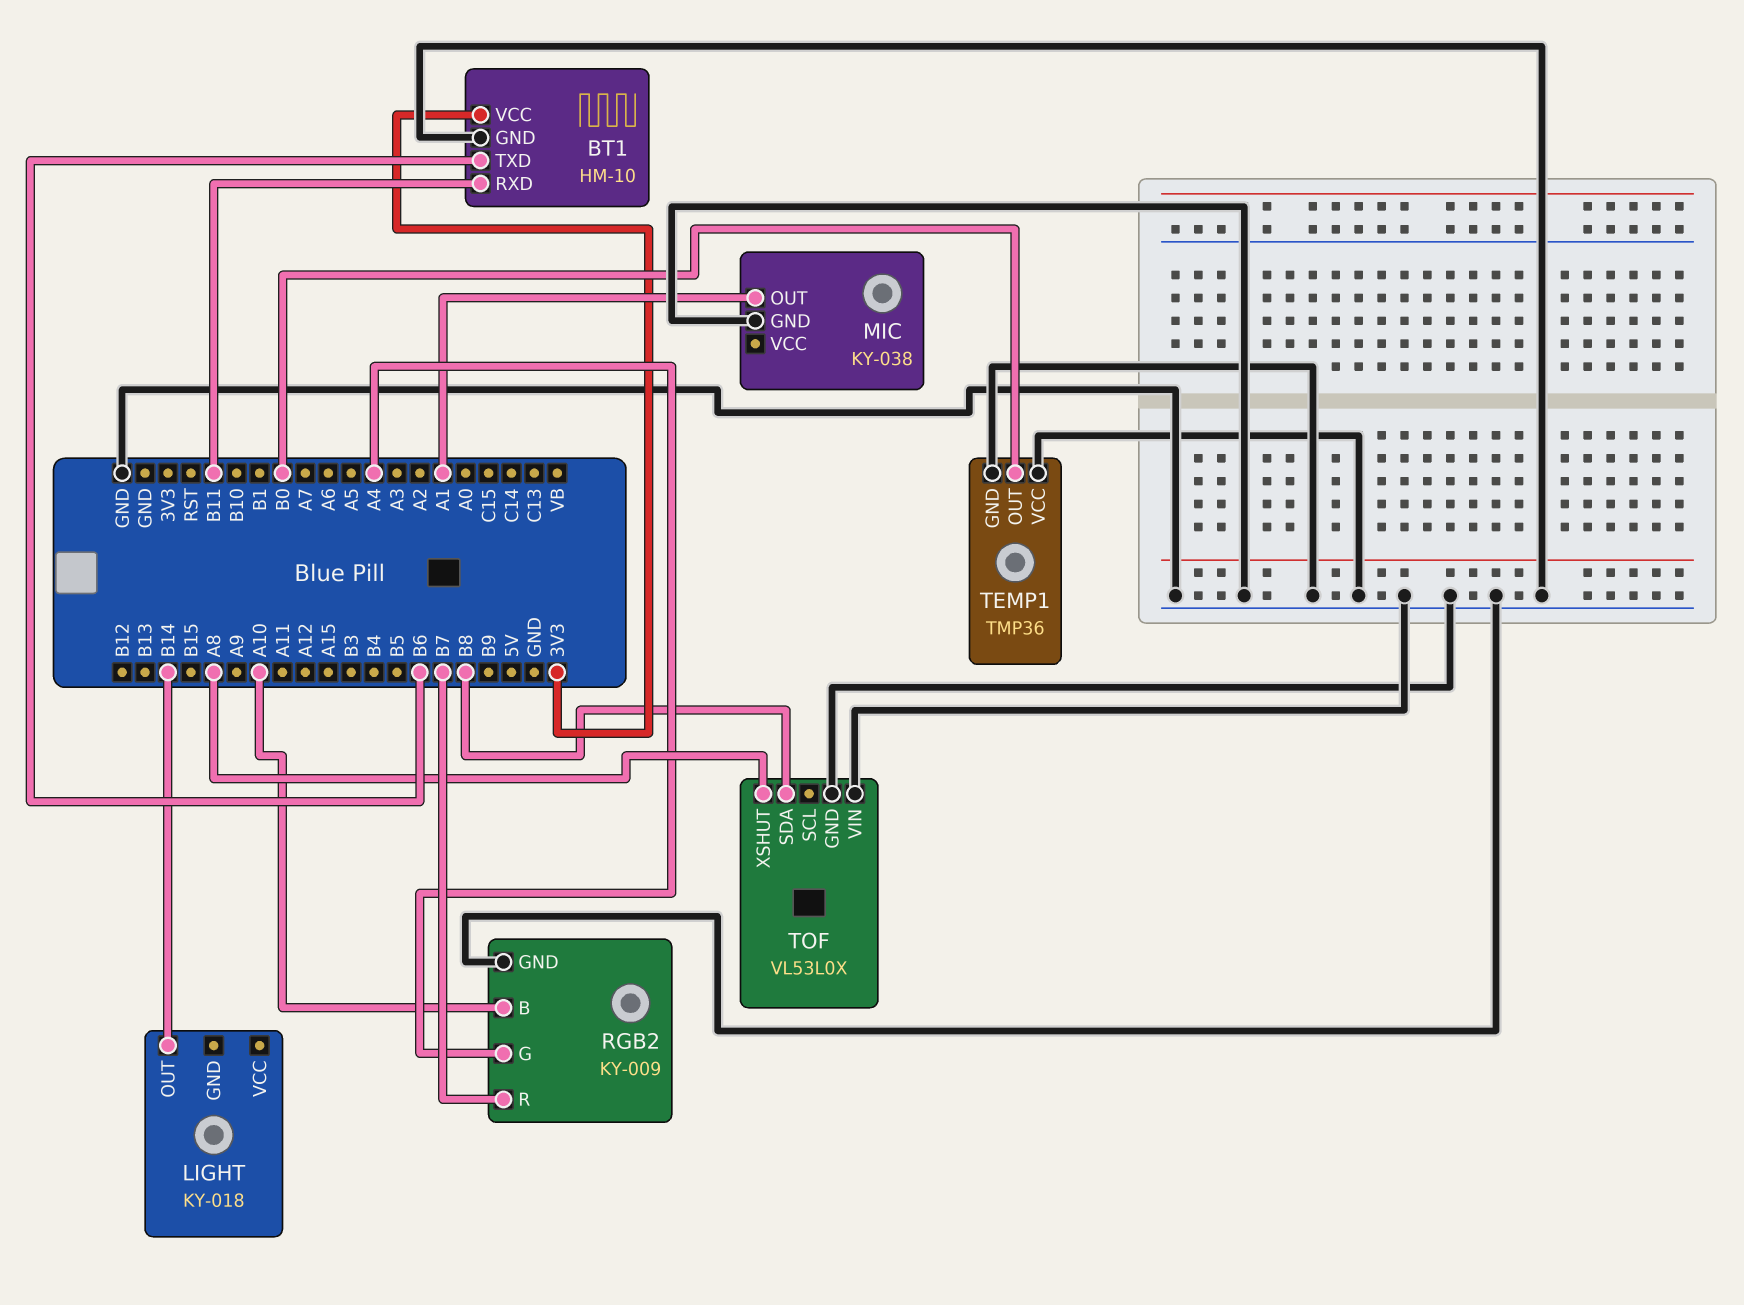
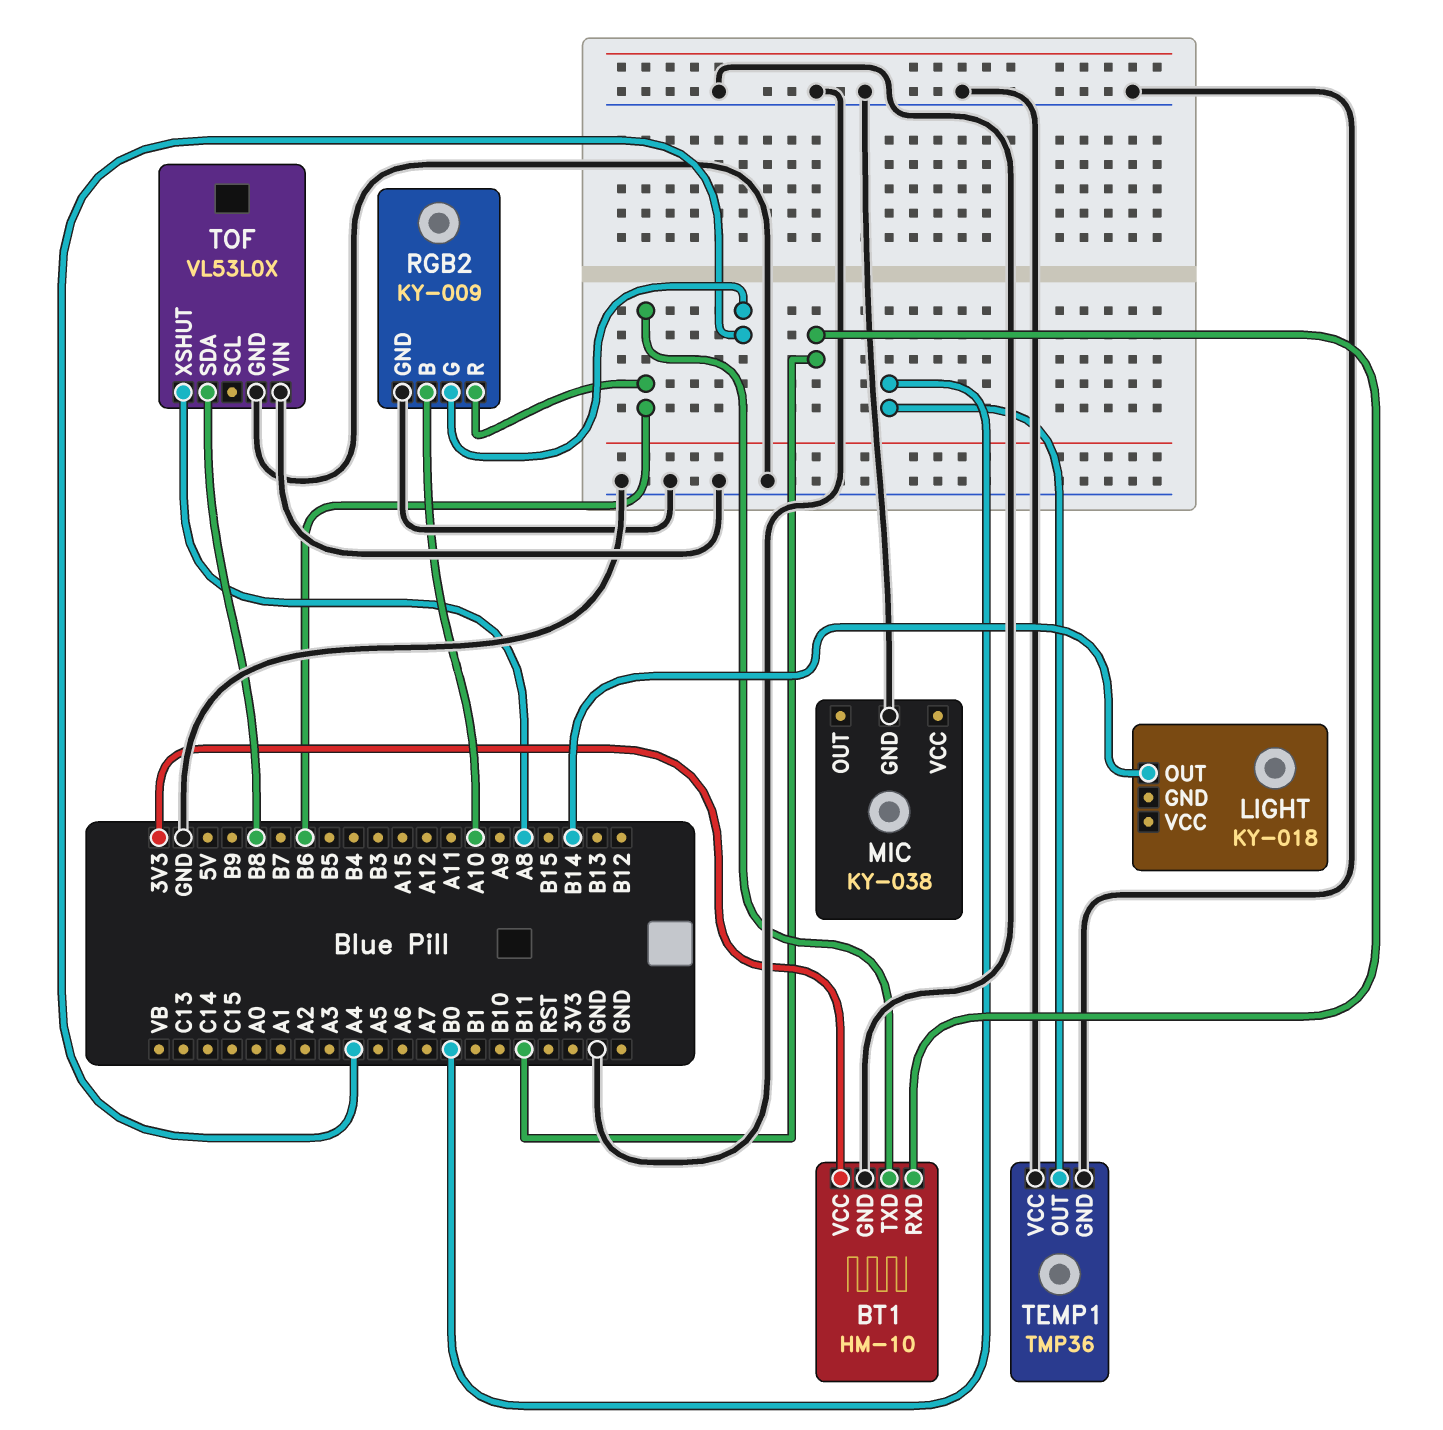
MIC pin OUT: A1 -> none
RGB2 pin R: B7 -> B6

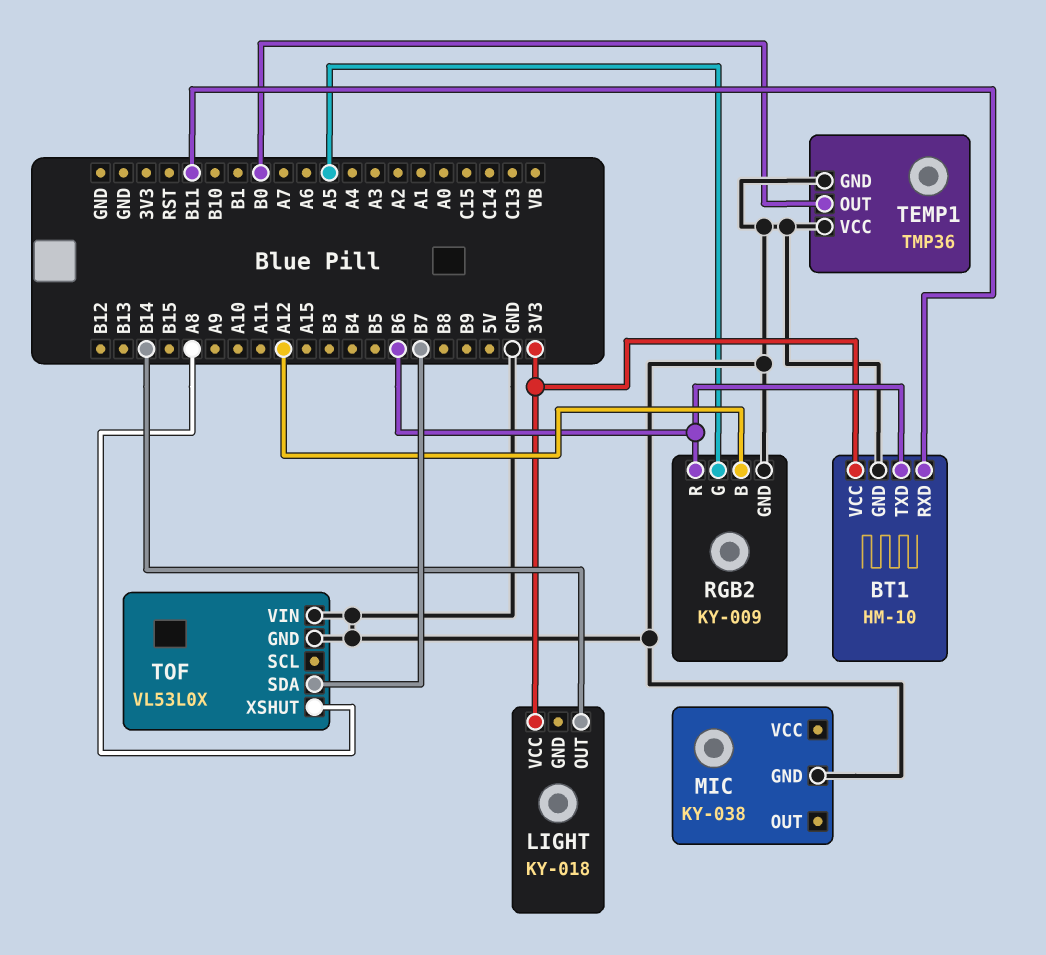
LIGHT pin VCC: none -> 3V3
RGB2 pin B: A10 -> A12
RGB2 pin G: A4 -> A5
TOF pin SDA: B8 -> B7

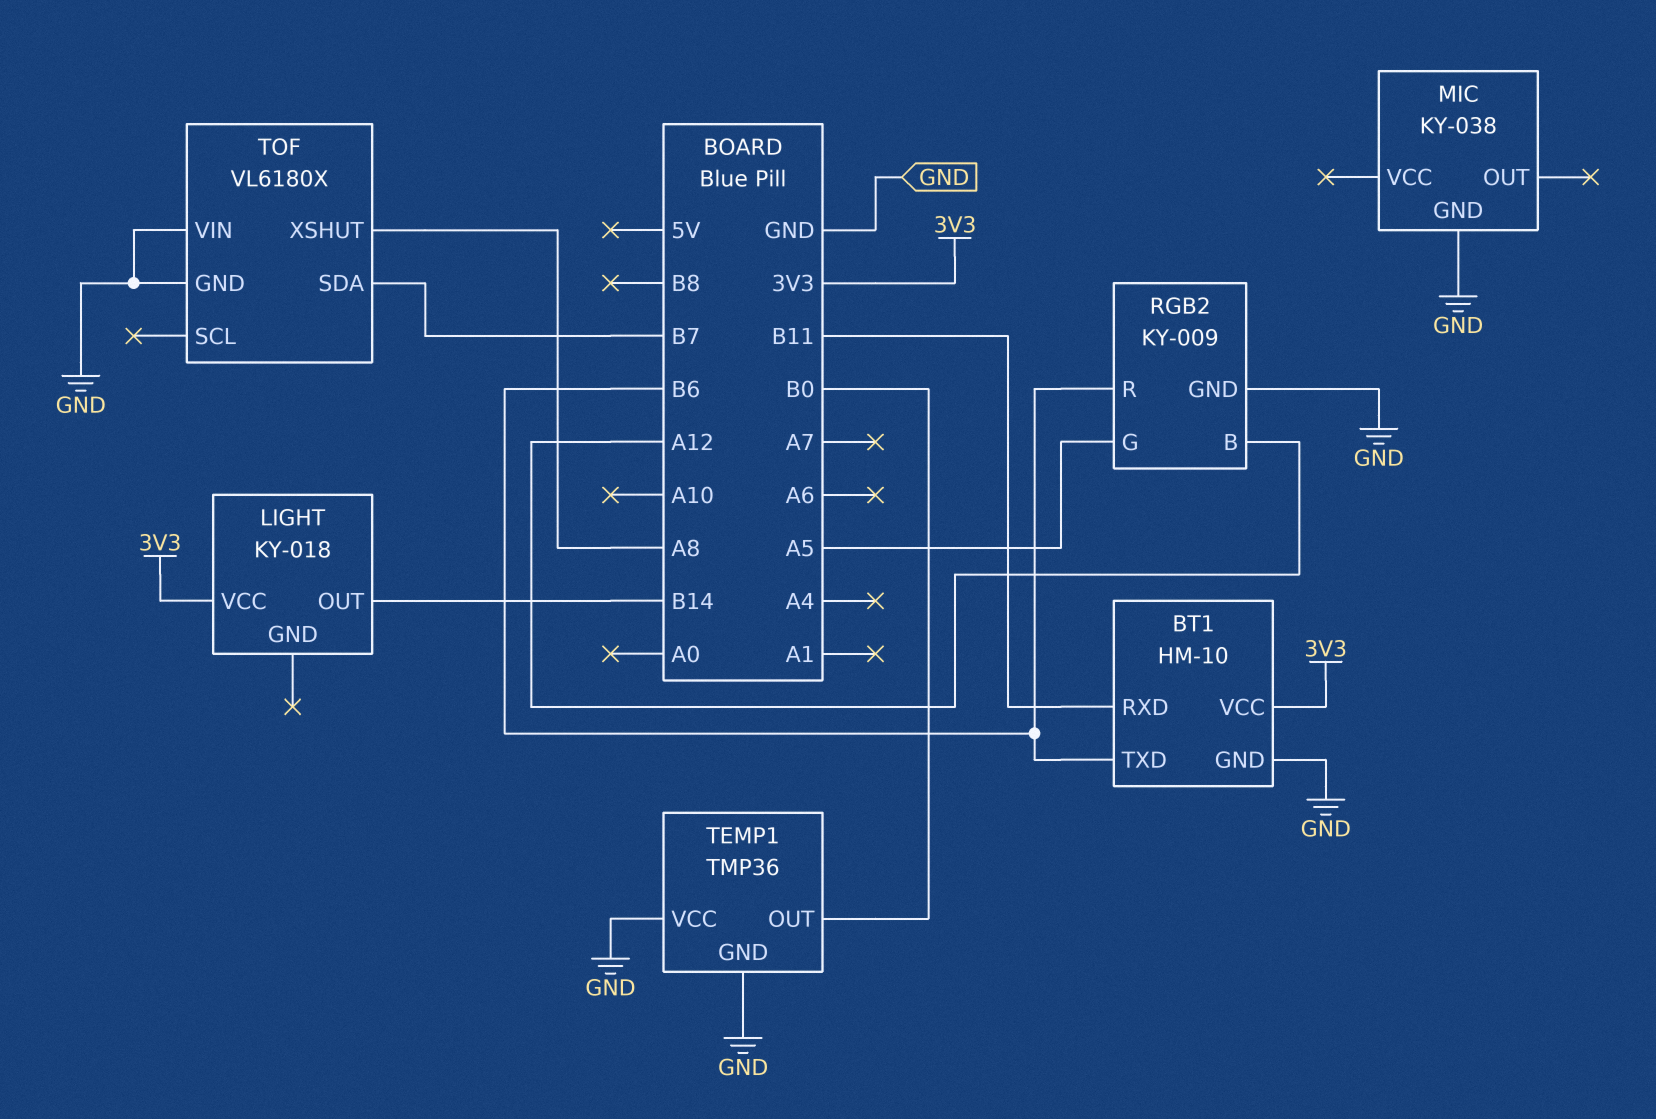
TOF: VL53L0X -> VL6180X

